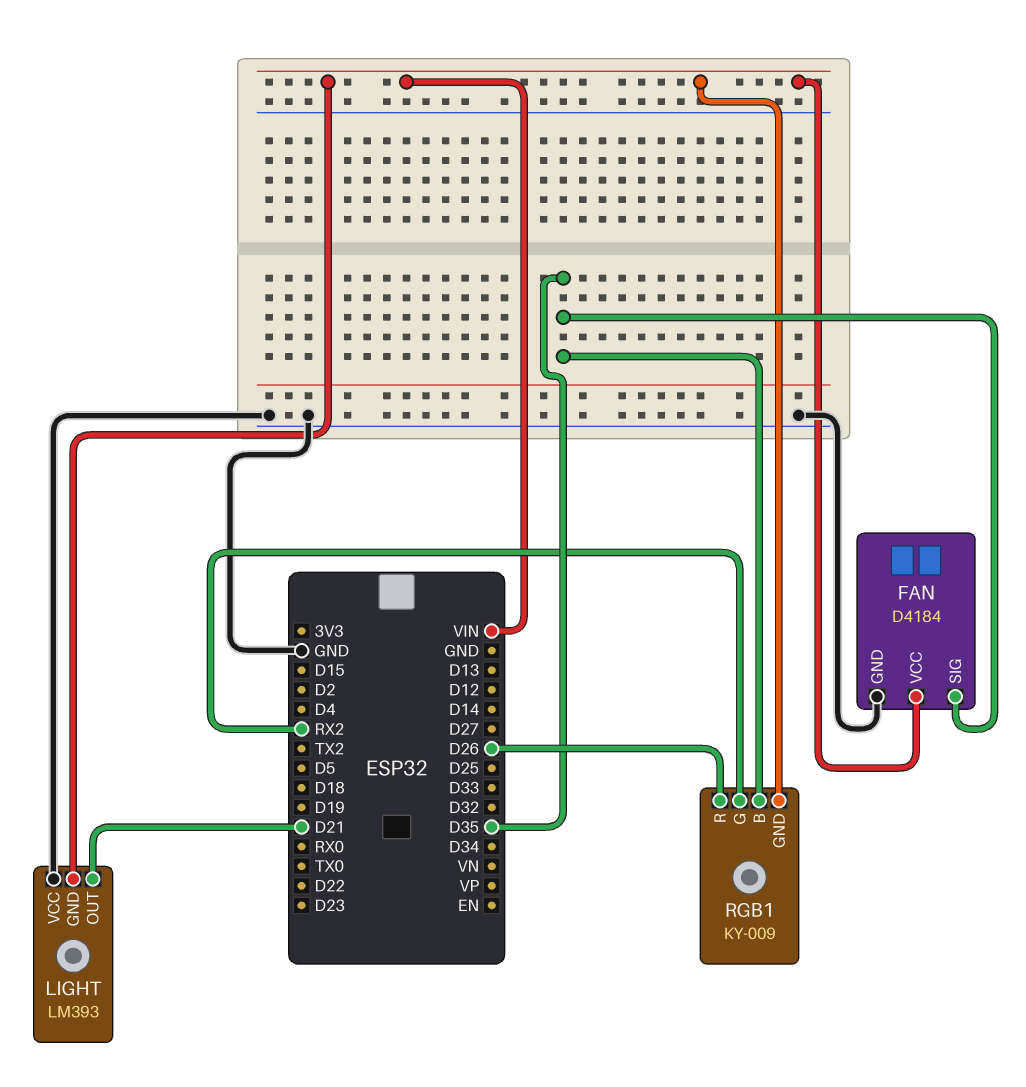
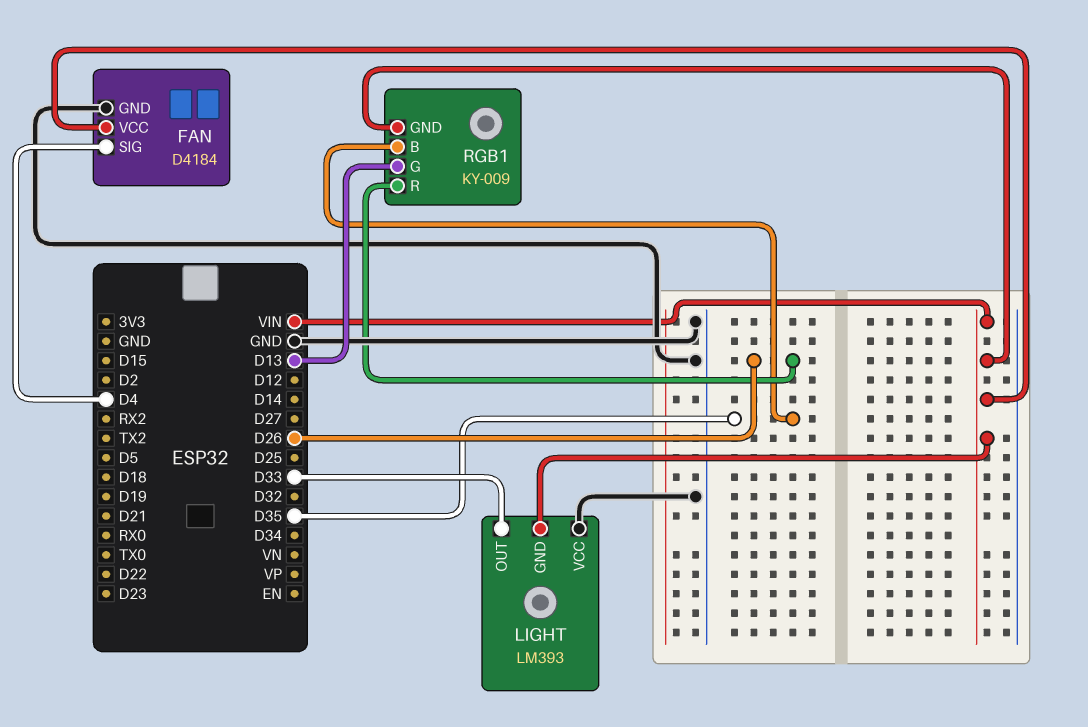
FAN pin SIG: D35 -> D4
LIGHT pin OUT: D21 -> D33
RGB1 pin G: RX2 -> D13

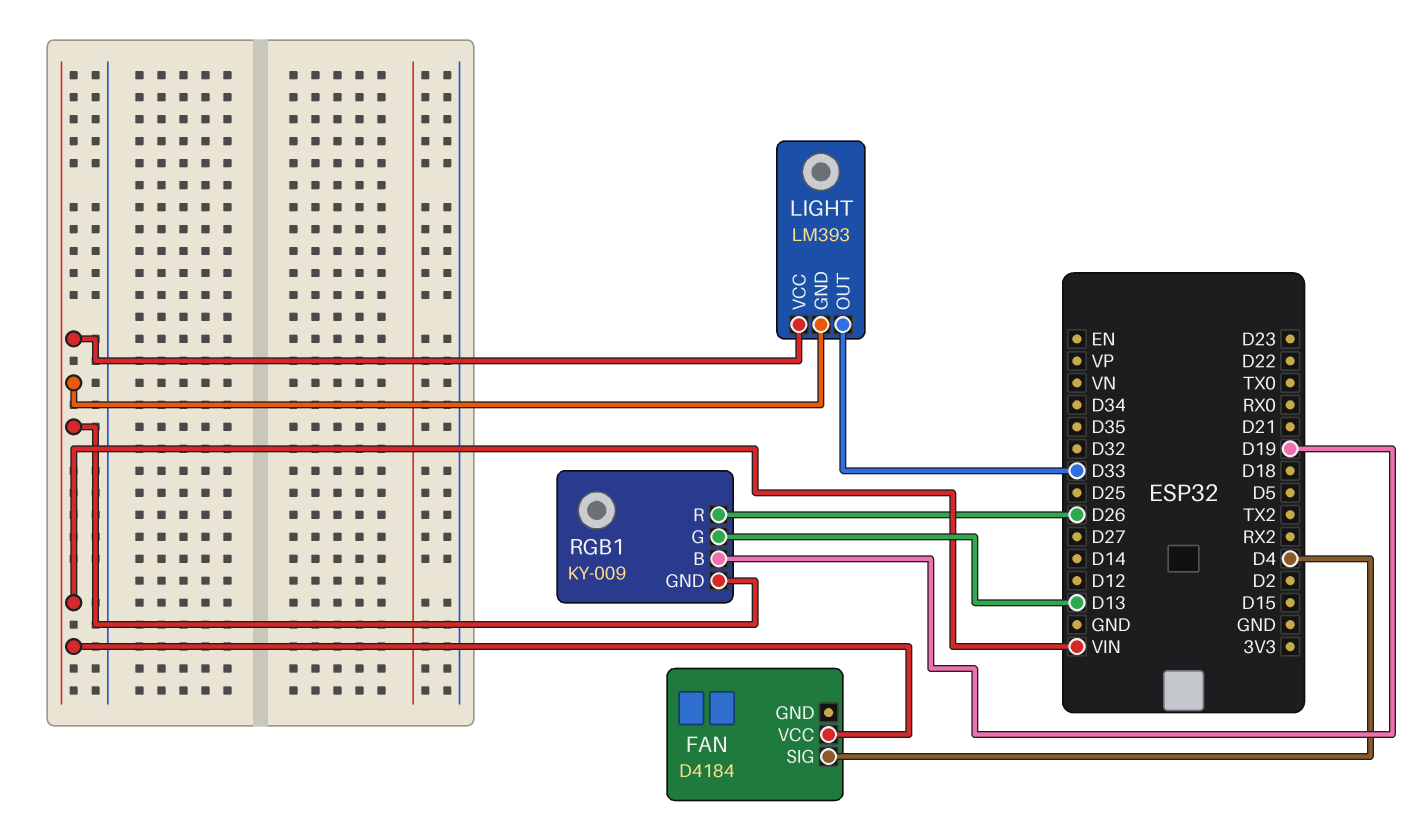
FAN pin GND: GND -> none
LIGHT pin VCC: GND -> VIN
RGB1 pin B: D35 -> D19

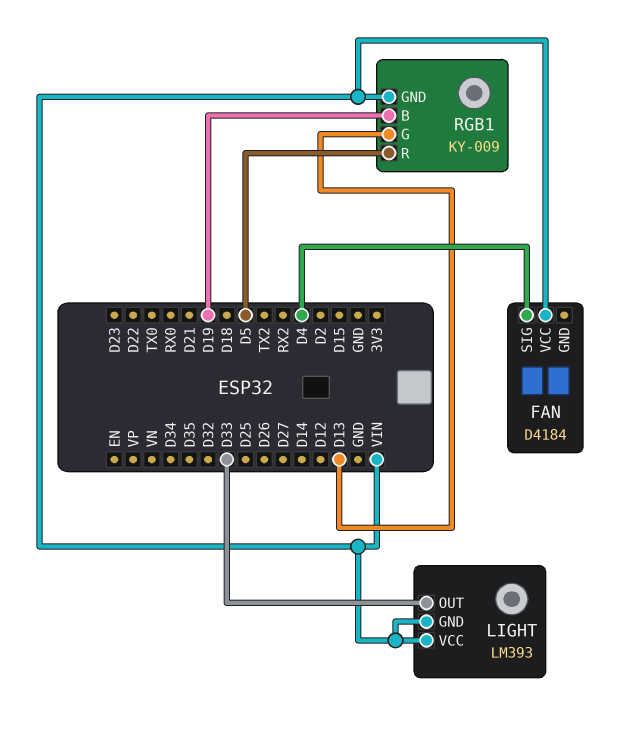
RGB1 pin R: D26 -> D5

